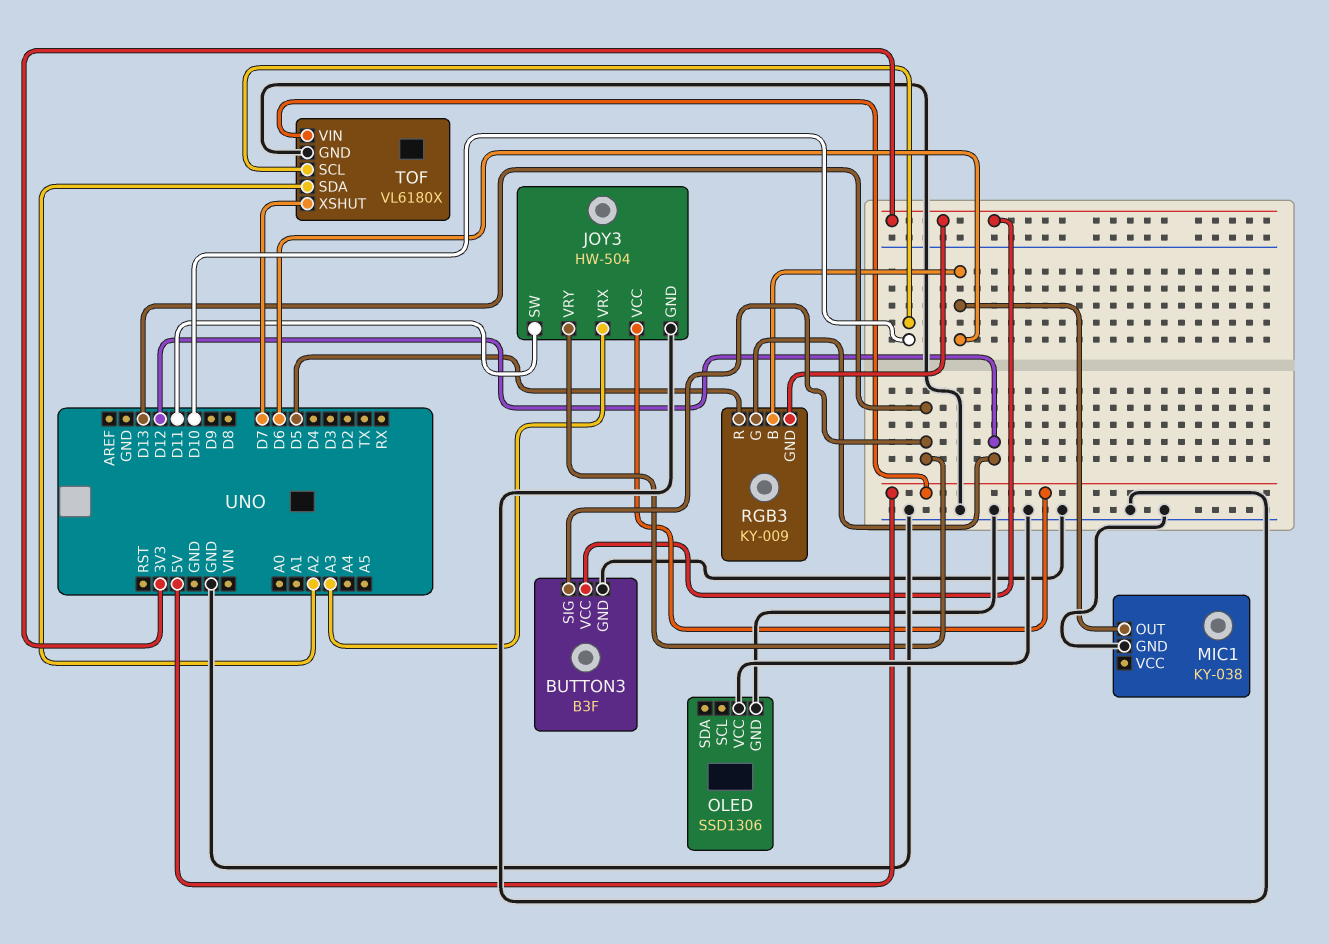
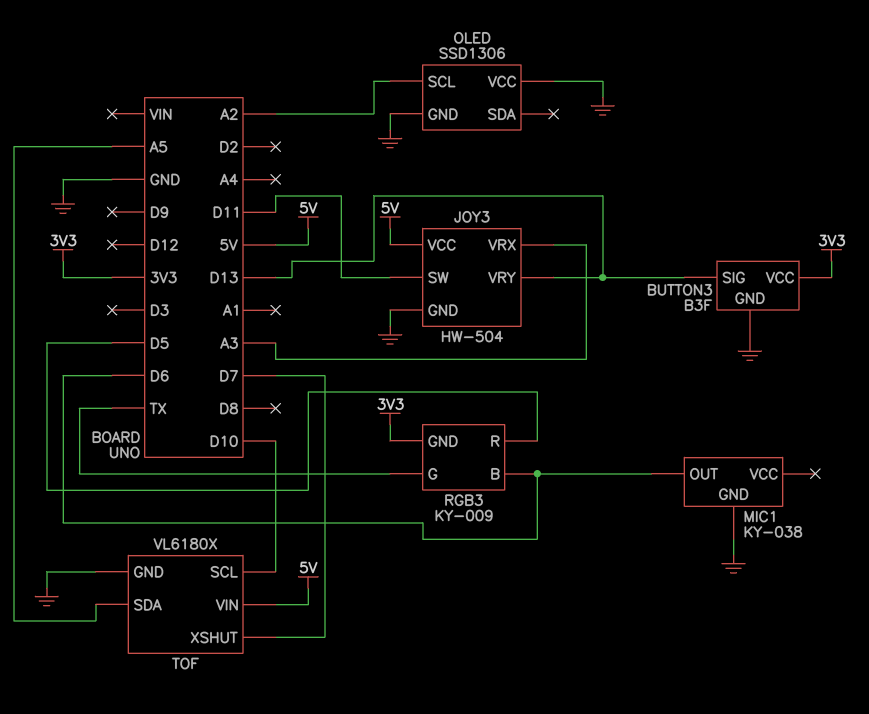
OLED pin SCL: none -> A2
RGB3 pin G: D12 -> TX
TOF pin SDA: A2 -> A5

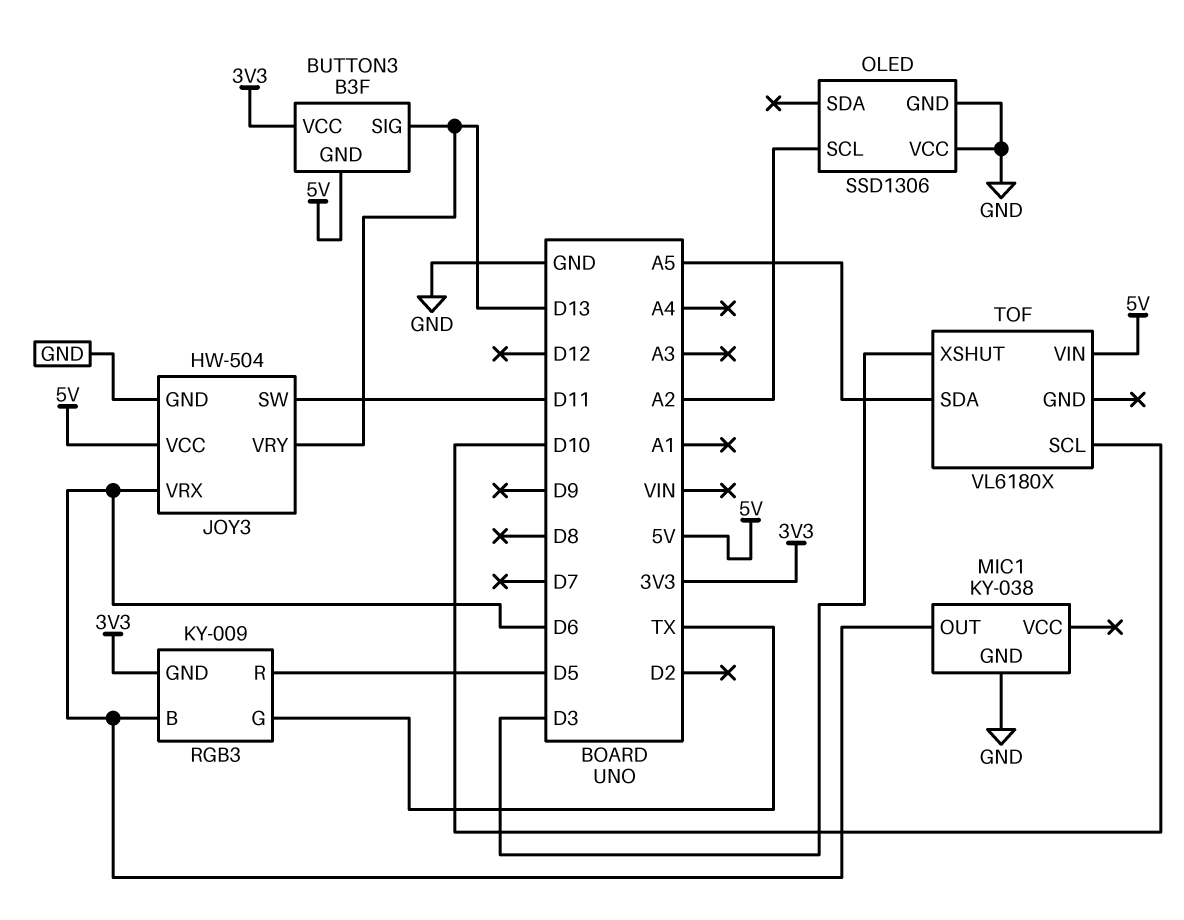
BUTTON3 pin GND: GND -> 5V
JOY3 pin VRX: A3 -> D6
TOF pin GND: GND -> none
TOF pin XSHUT: D7 -> D3

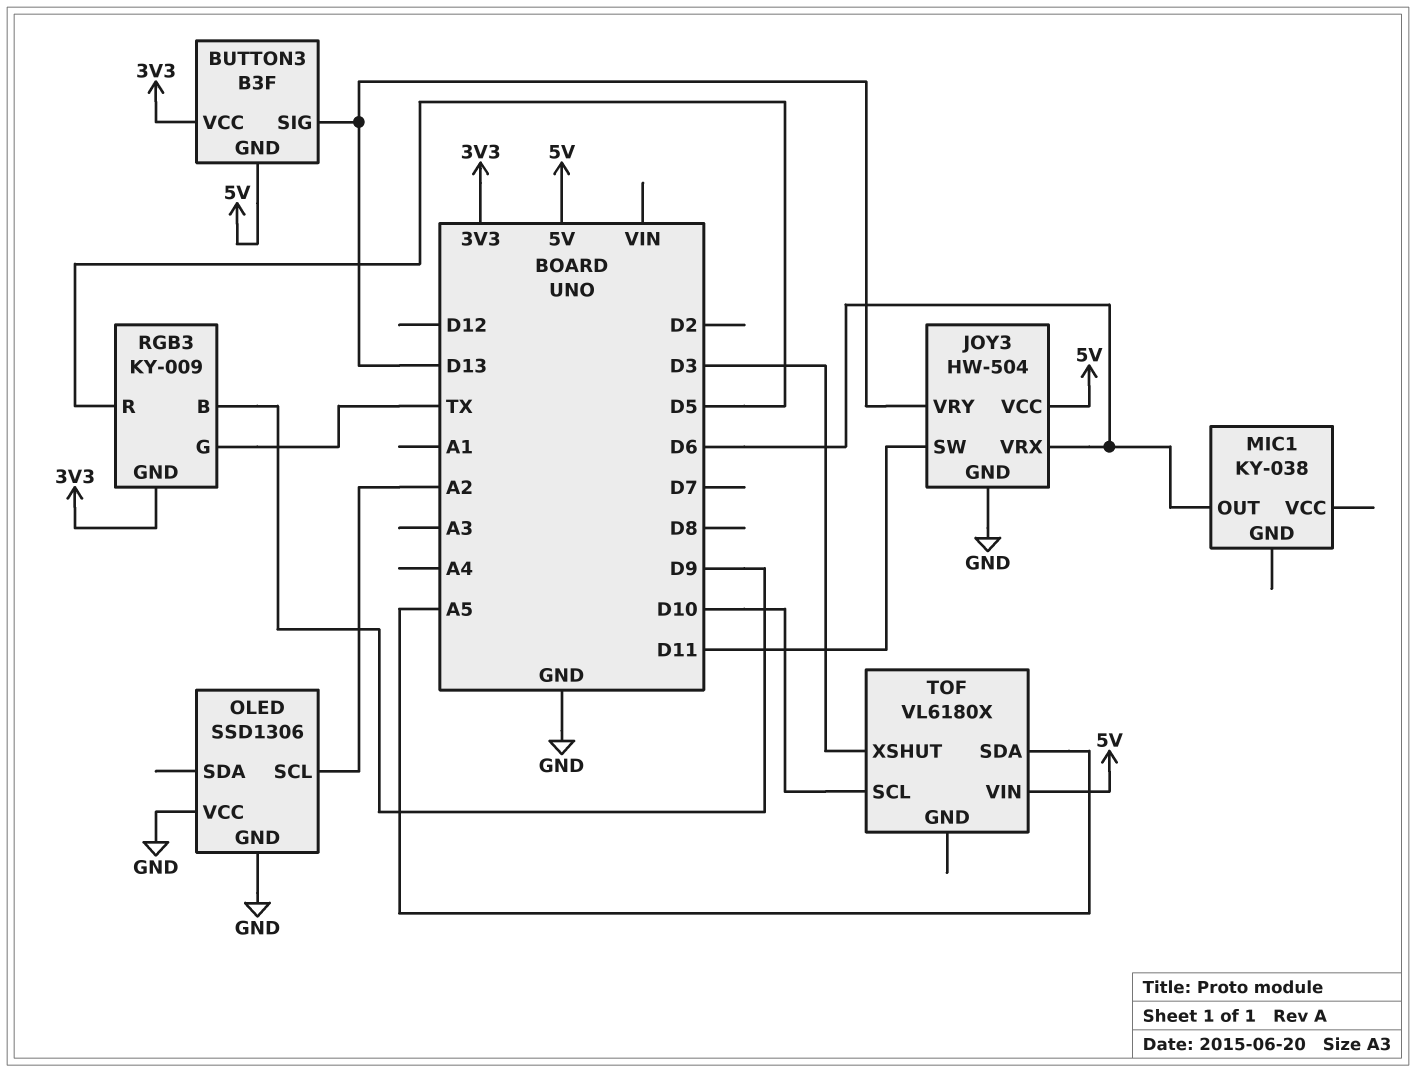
MIC1 pin GND: GND -> none
RGB3 pin B: D6 -> D9

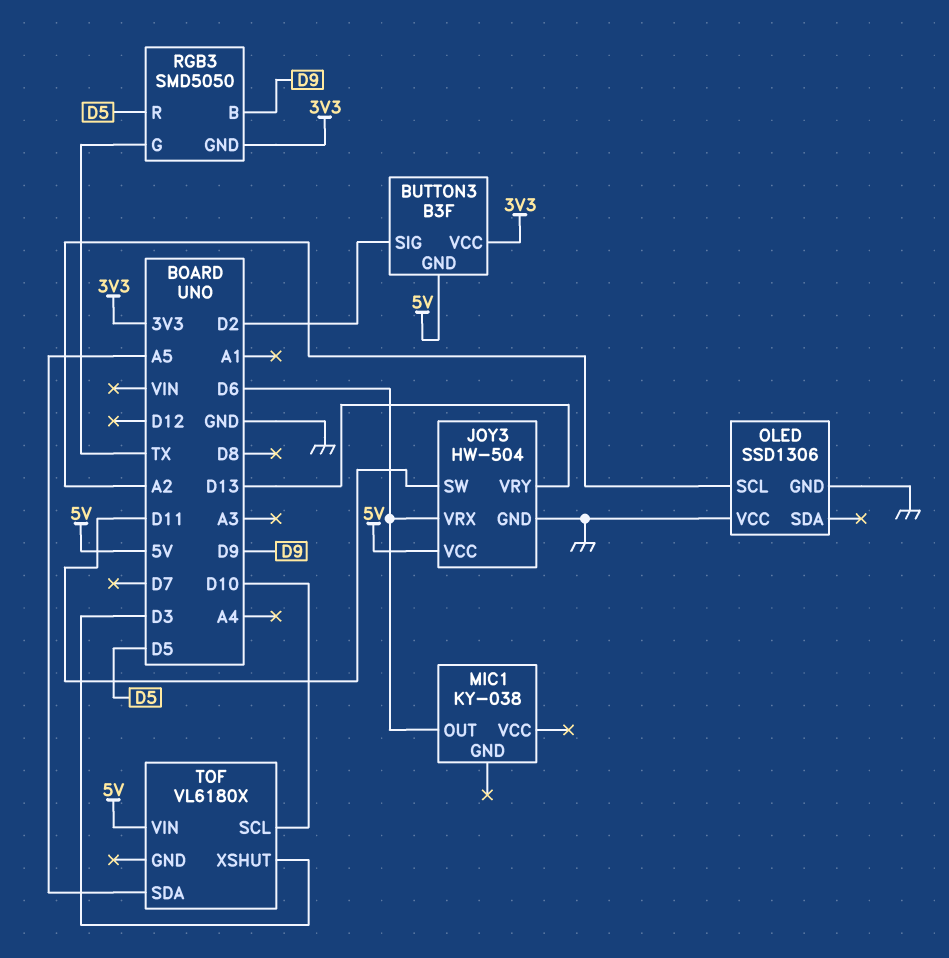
BUTTON3 pin SIG: D13 -> D2
RGB3: KY-009 -> SMD5050

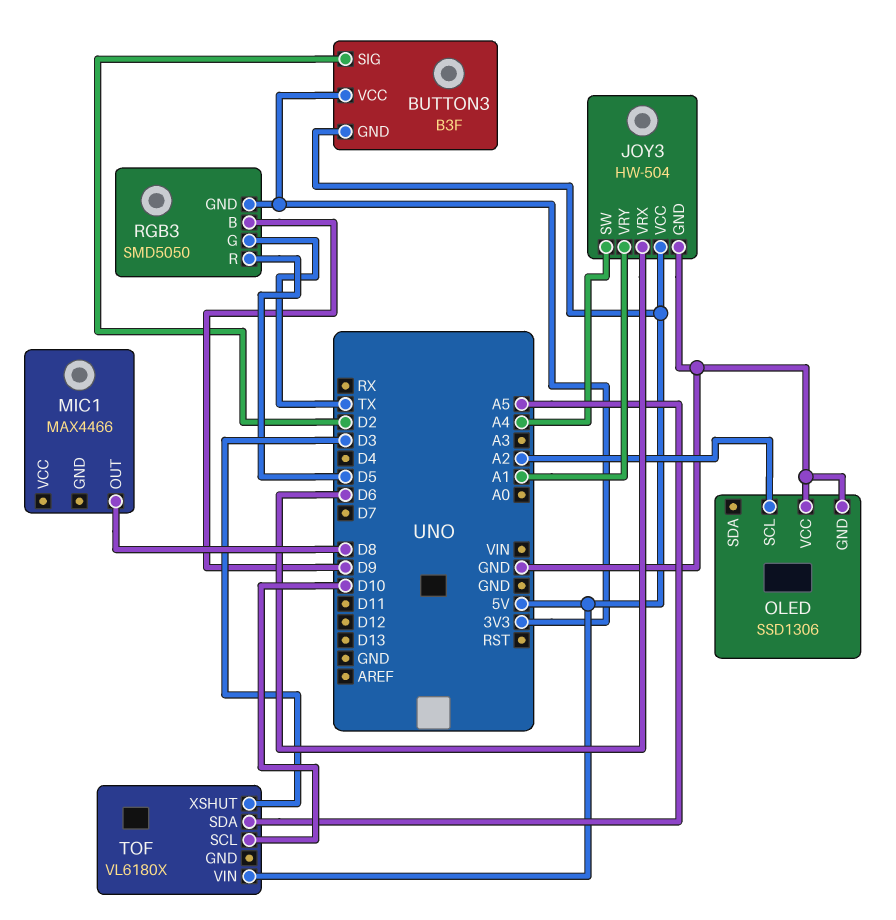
JOY3 pin SW: D11 -> A4
JOY3 pin VRY: D13 -> A1
MIC1: KY-038 -> MAX4466
MIC1 pin OUT: D6 -> D8

